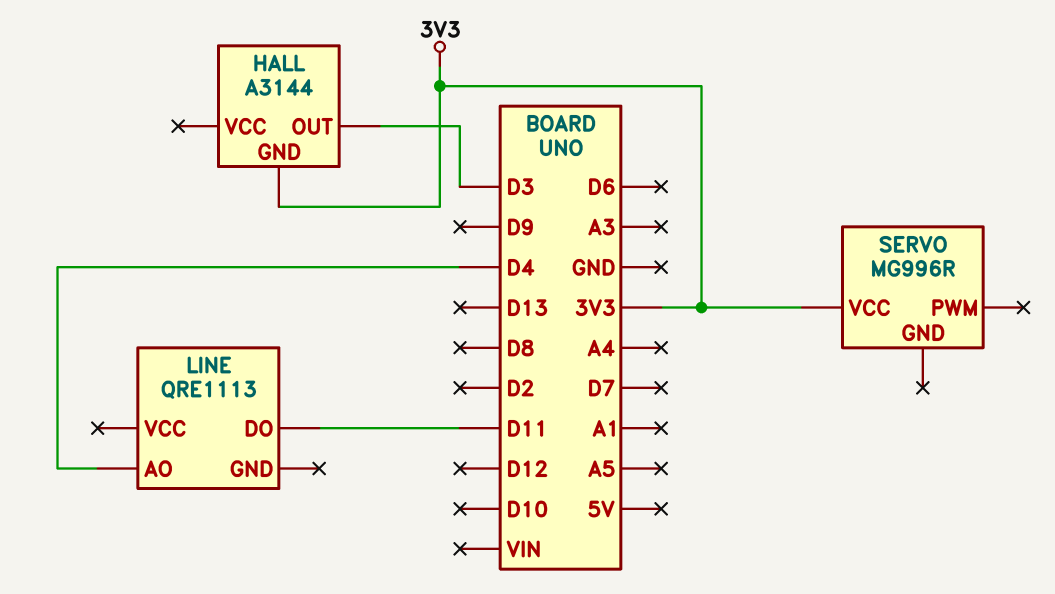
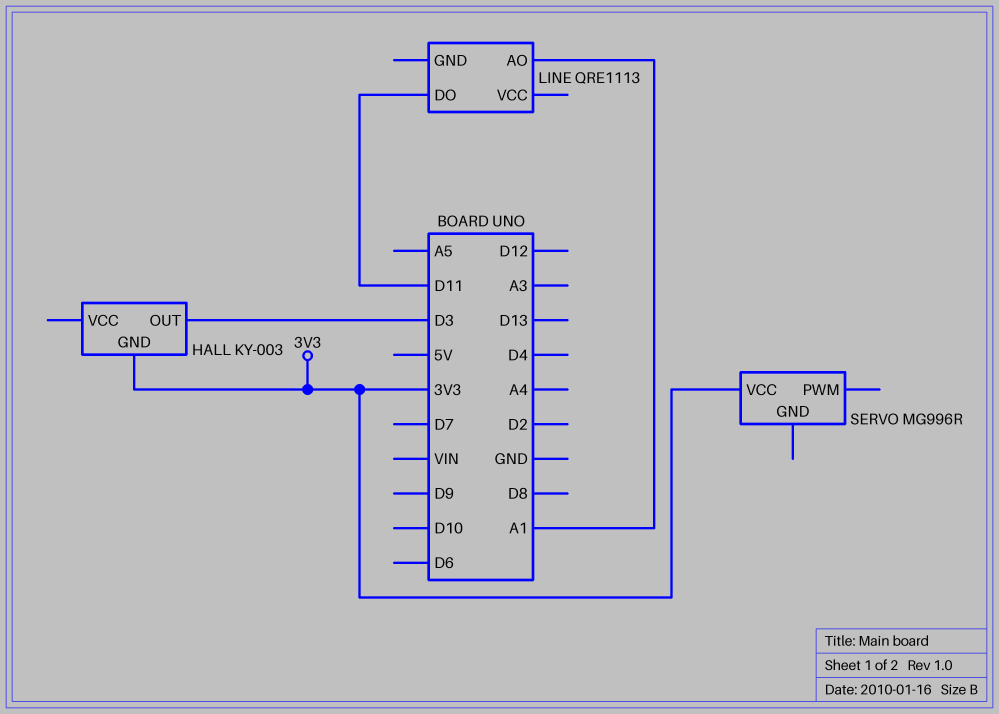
HALL: A3144 -> KY-003
LINE pin AO: D4 -> A1

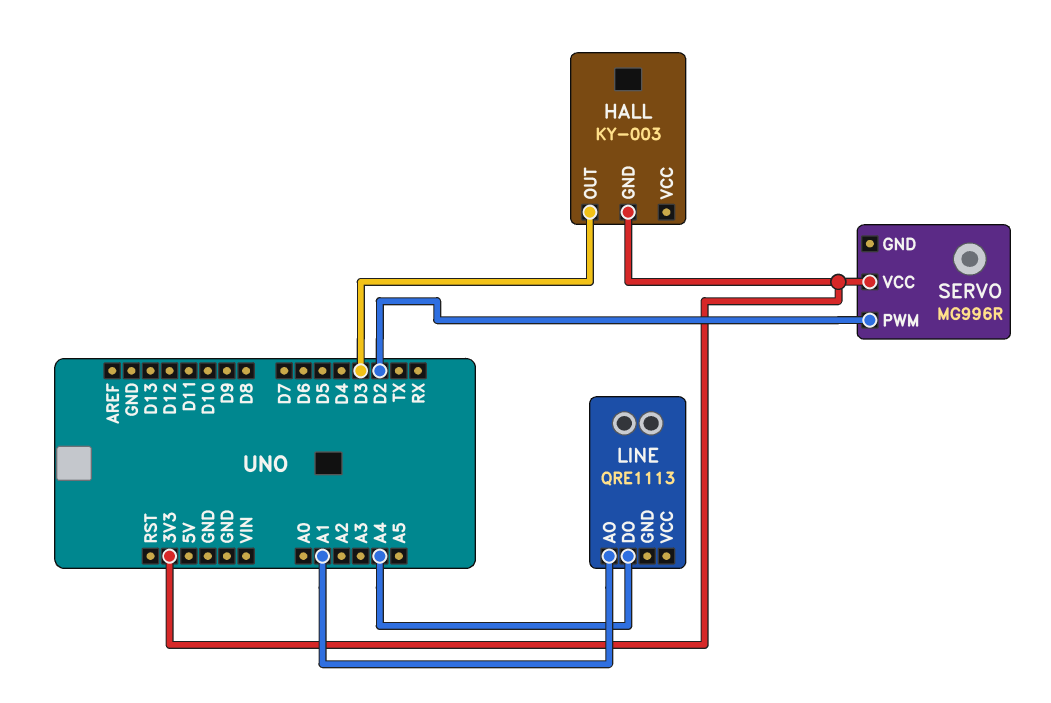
LINE pin DO: D11 -> A4
SERVO pin PWM: none -> D2

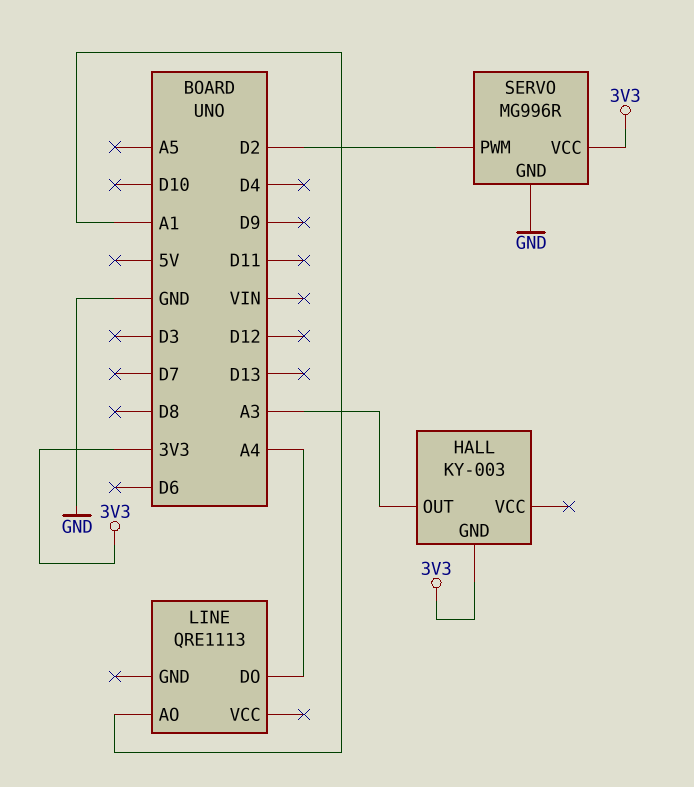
HALL pin OUT: D3 -> A3
SERVO pin GND: none -> GND

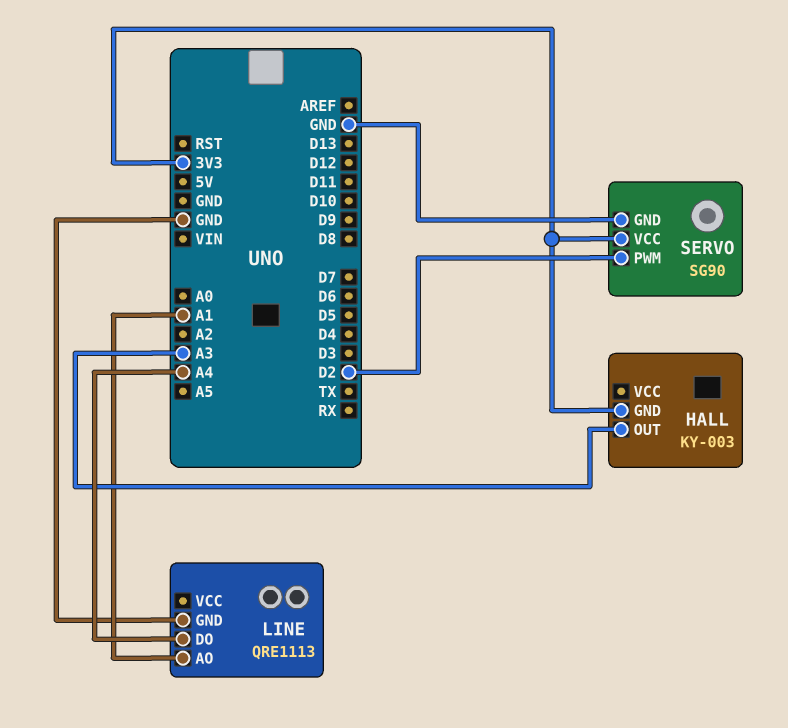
LINE pin GND: none -> GND
SERVO: MG996R -> SG90

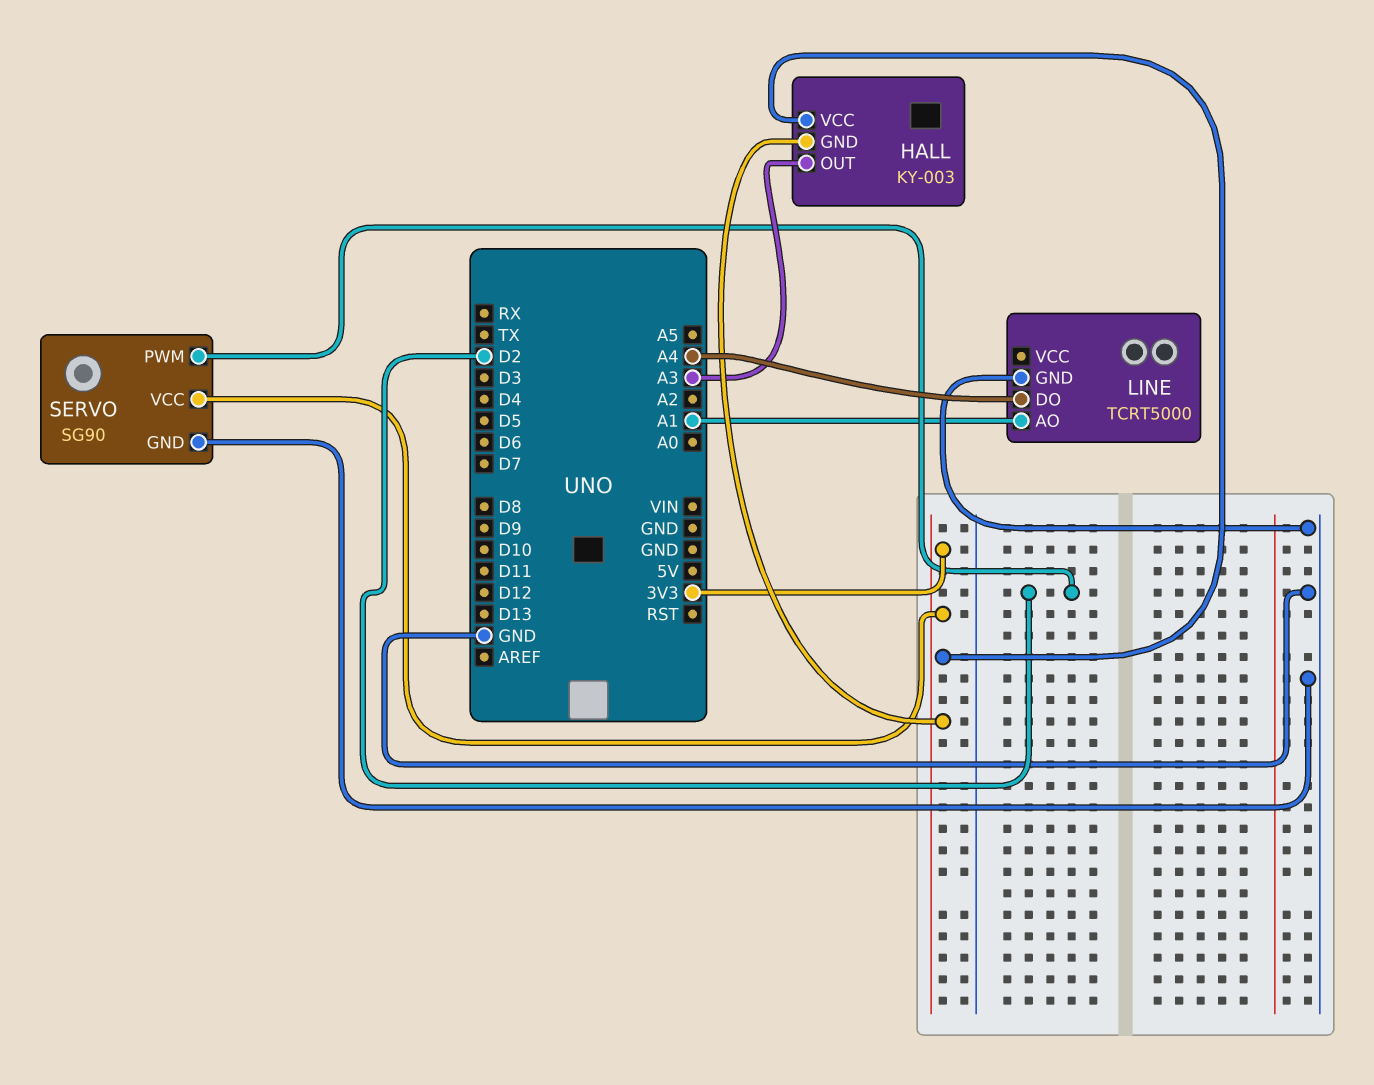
HALL pin VCC: none -> 3V3
LINE: QRE1113 -> TCRT5000

